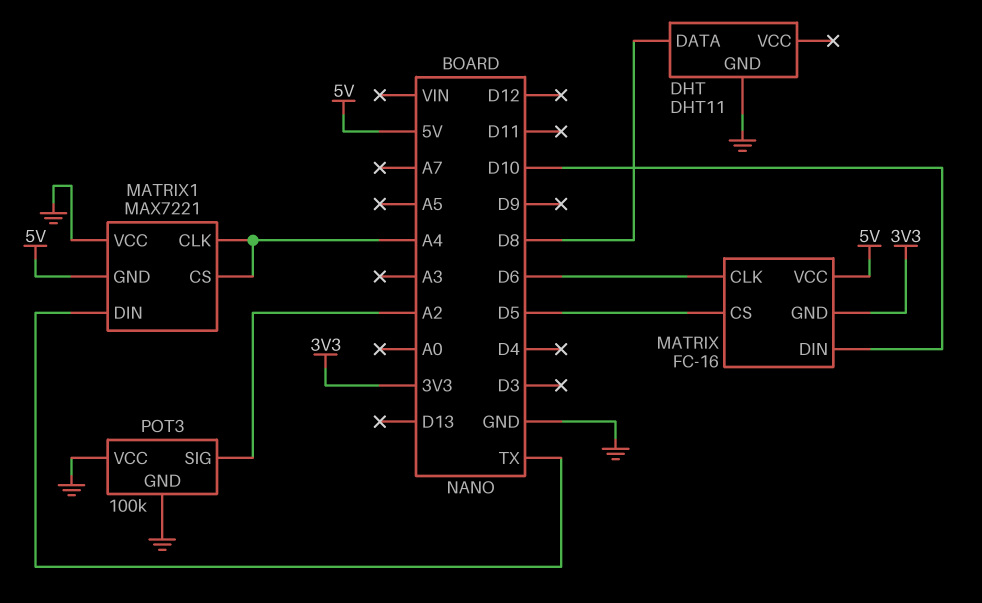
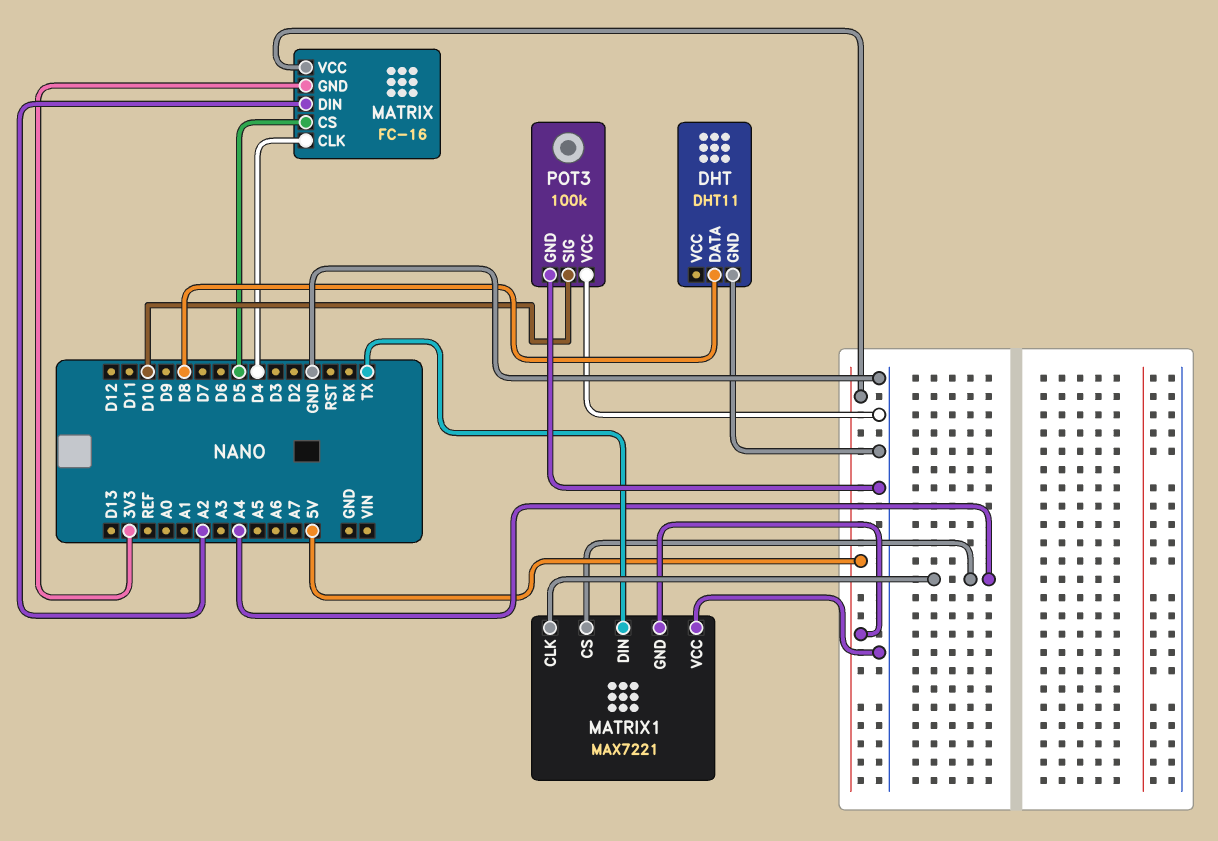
MATRIX pin CLK: D6 -> D4
MATRIX pin DIN: D10 -> A2
POT3 pin SIG: A2 -> D10

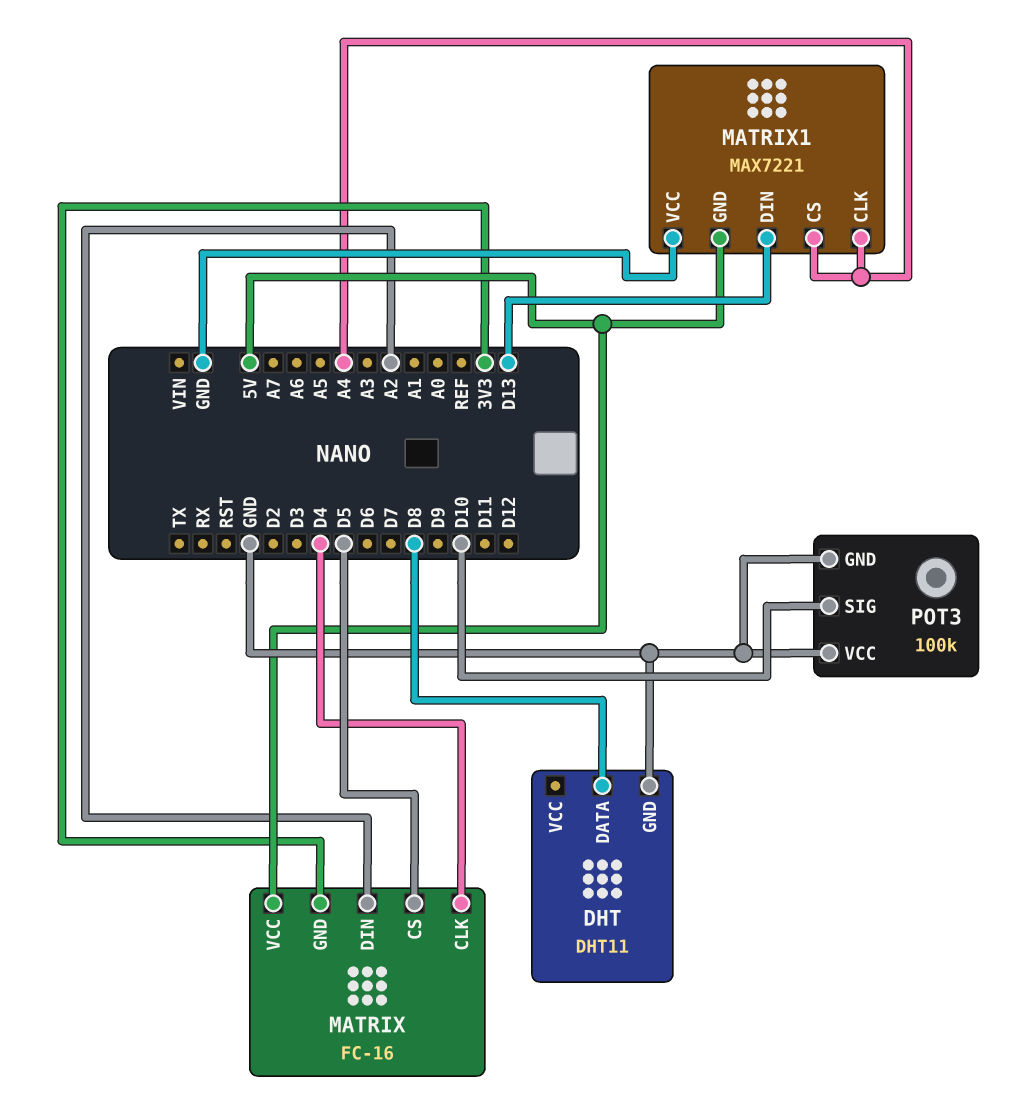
MATRIX1 pin DIN: TX -> D13

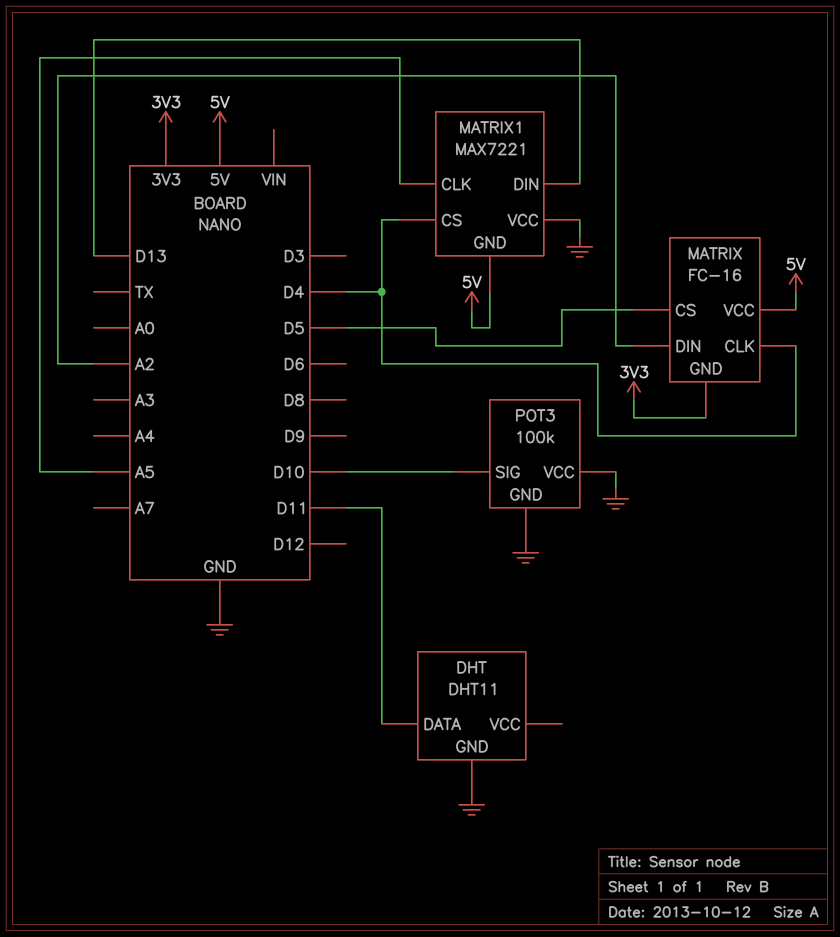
DHT pin DATA: D8 -> D11
MATRIX1 pin CLK: A4 -> A5
MATRIX1 pin CS: A4 -> D4

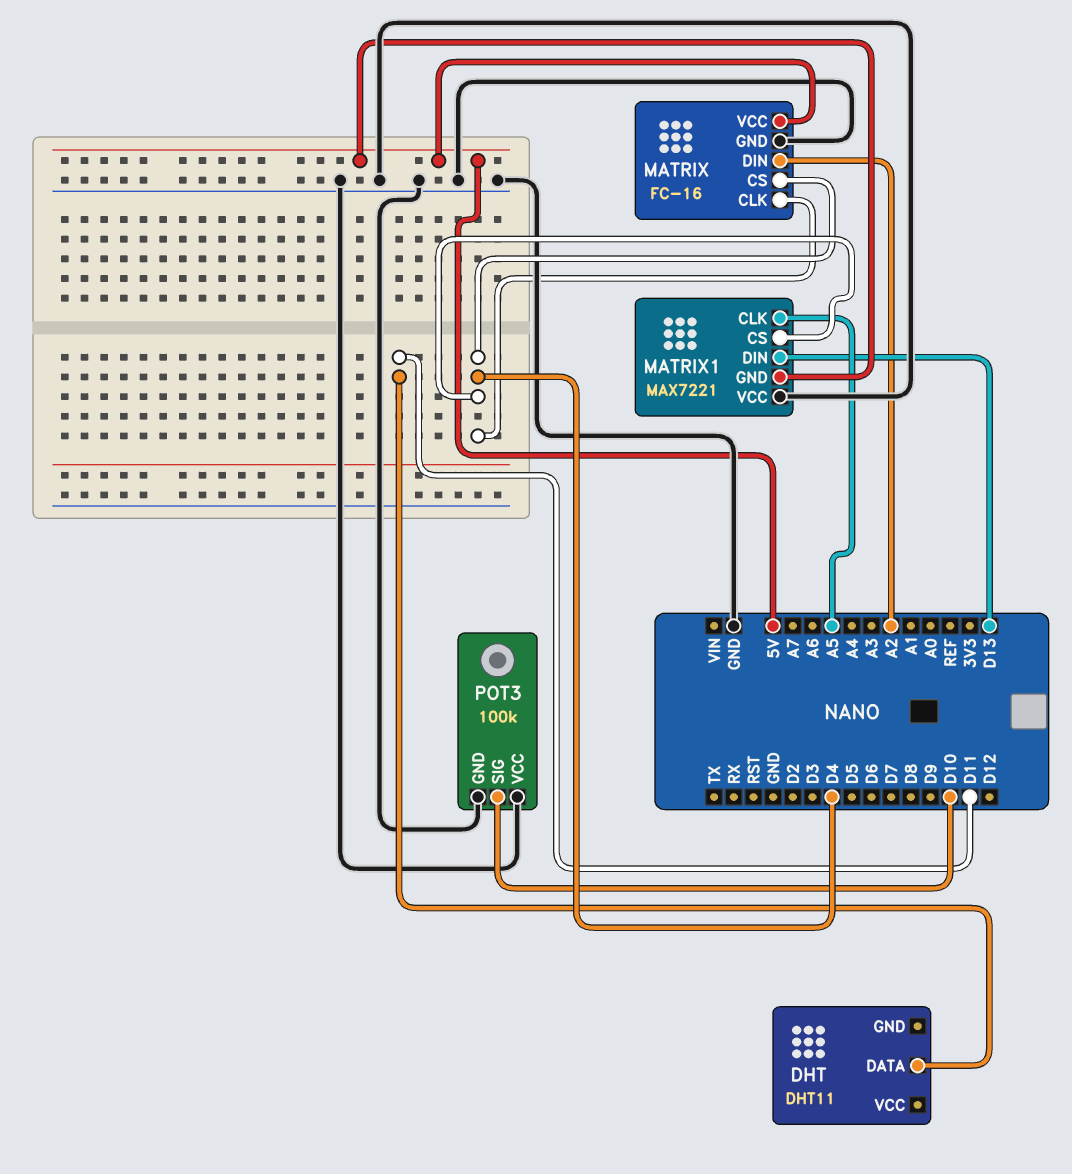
DHT pin GND: GND -> none
MATRIX pin CS: D5 -> D4
MATRIX pin GND: 3V3 -> GND

